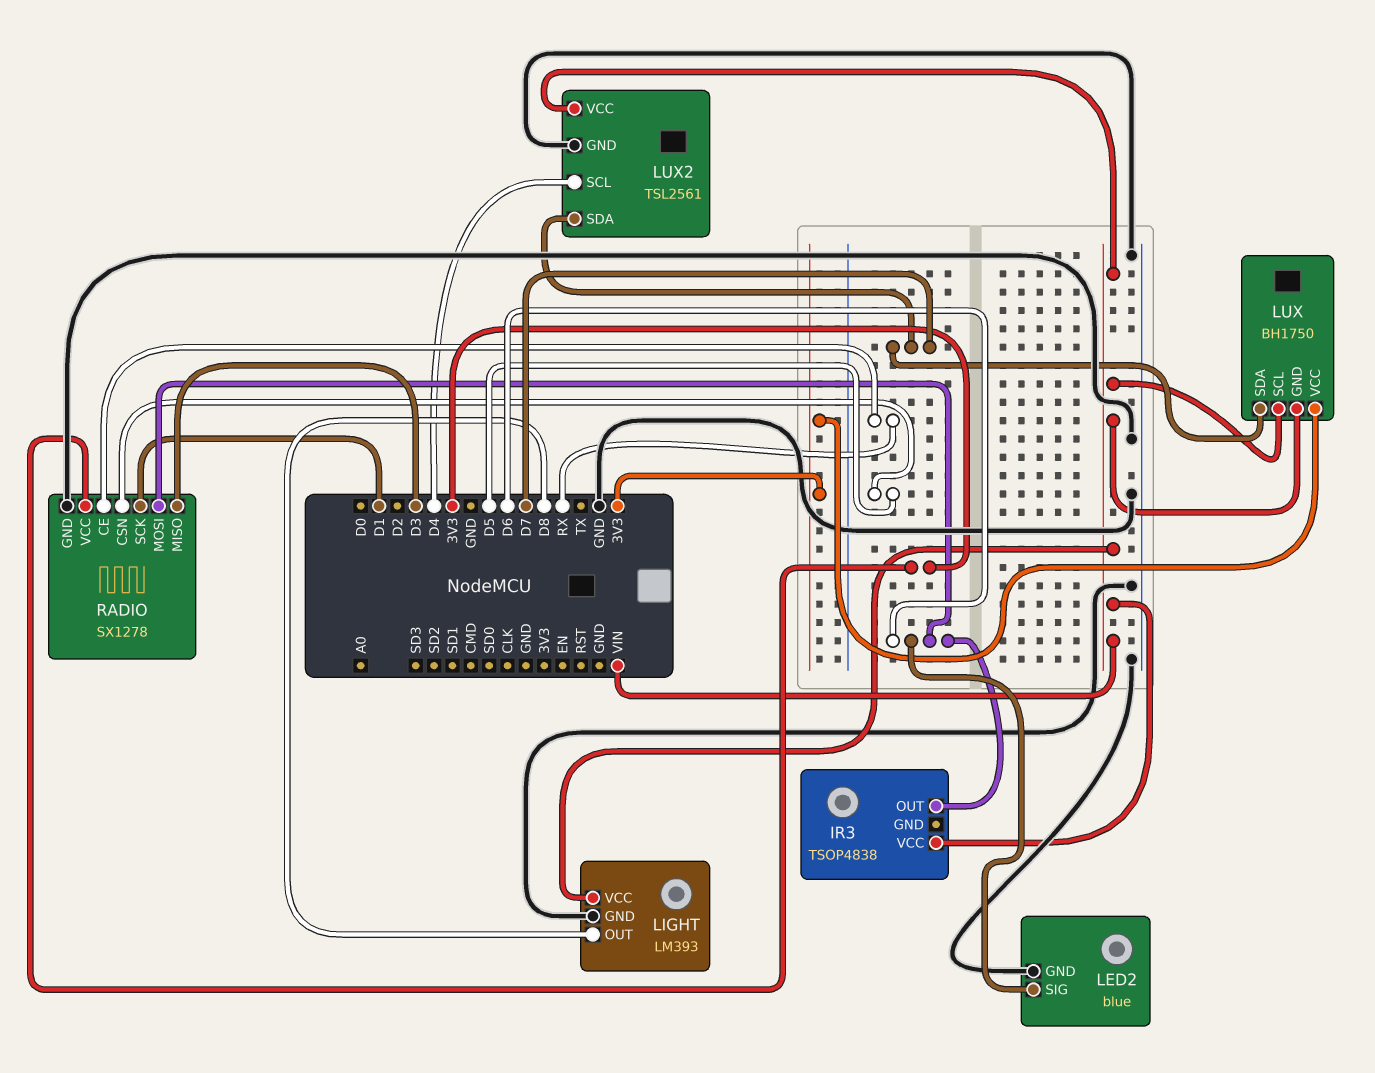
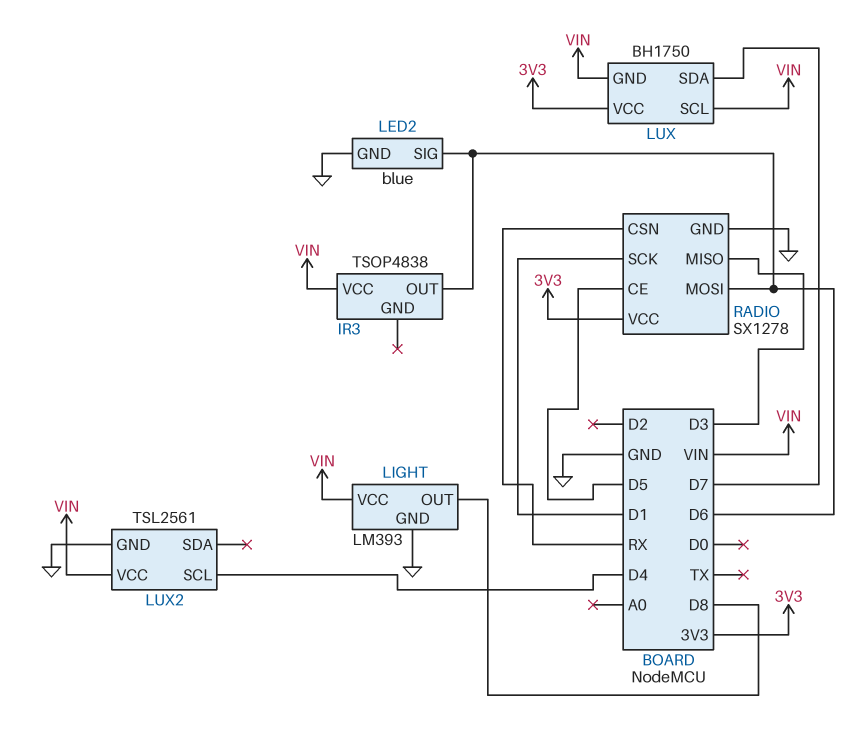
LUX2 pin SDA: D7 -> none
RADIO pin CE: RX -> D5
RADIO pin CSN: D5 -> RX

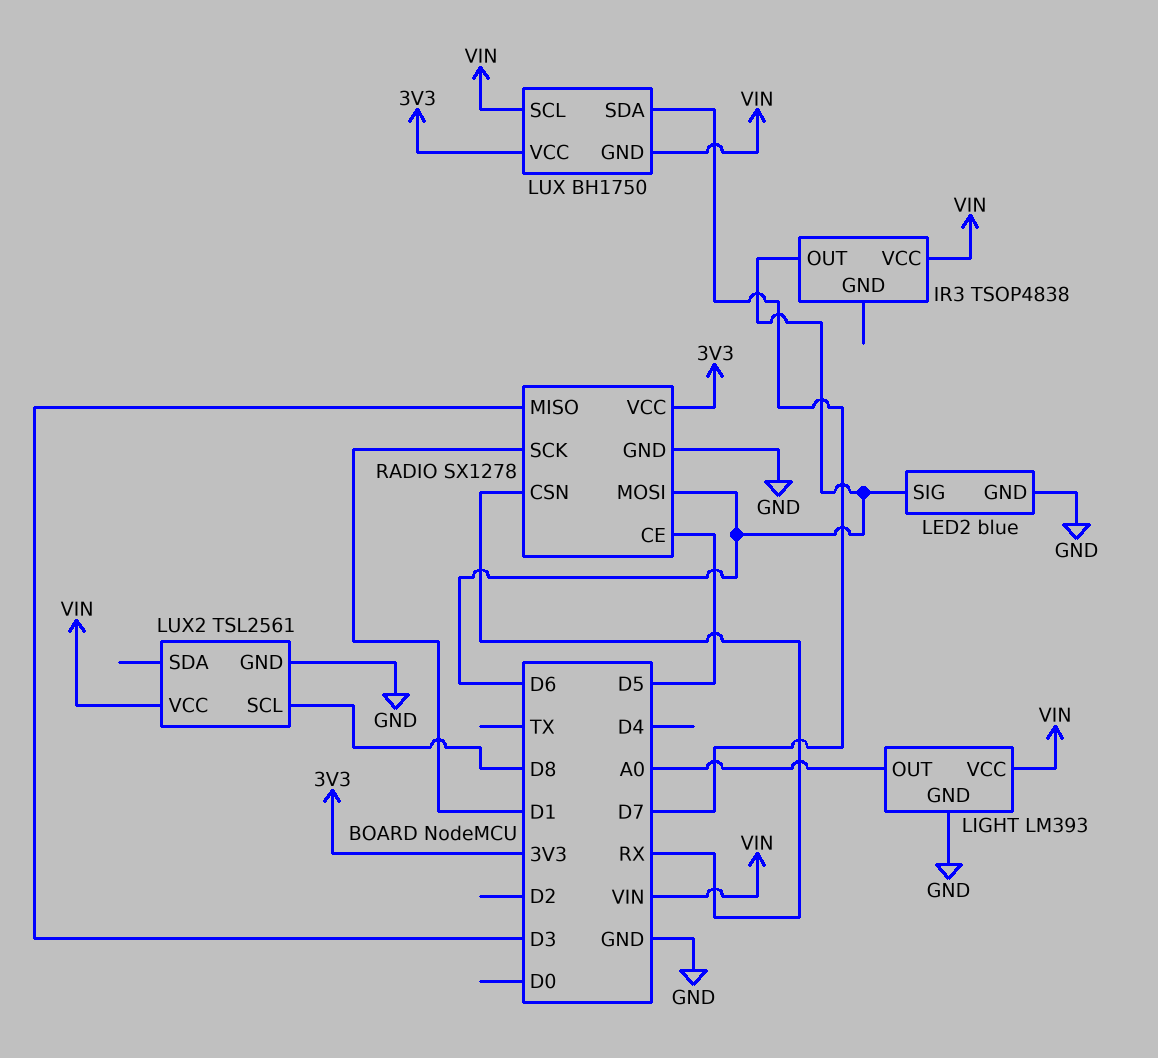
LIGHT pin OUT: D8 -> A0
LUX2 pin SCL: D4 -> D8

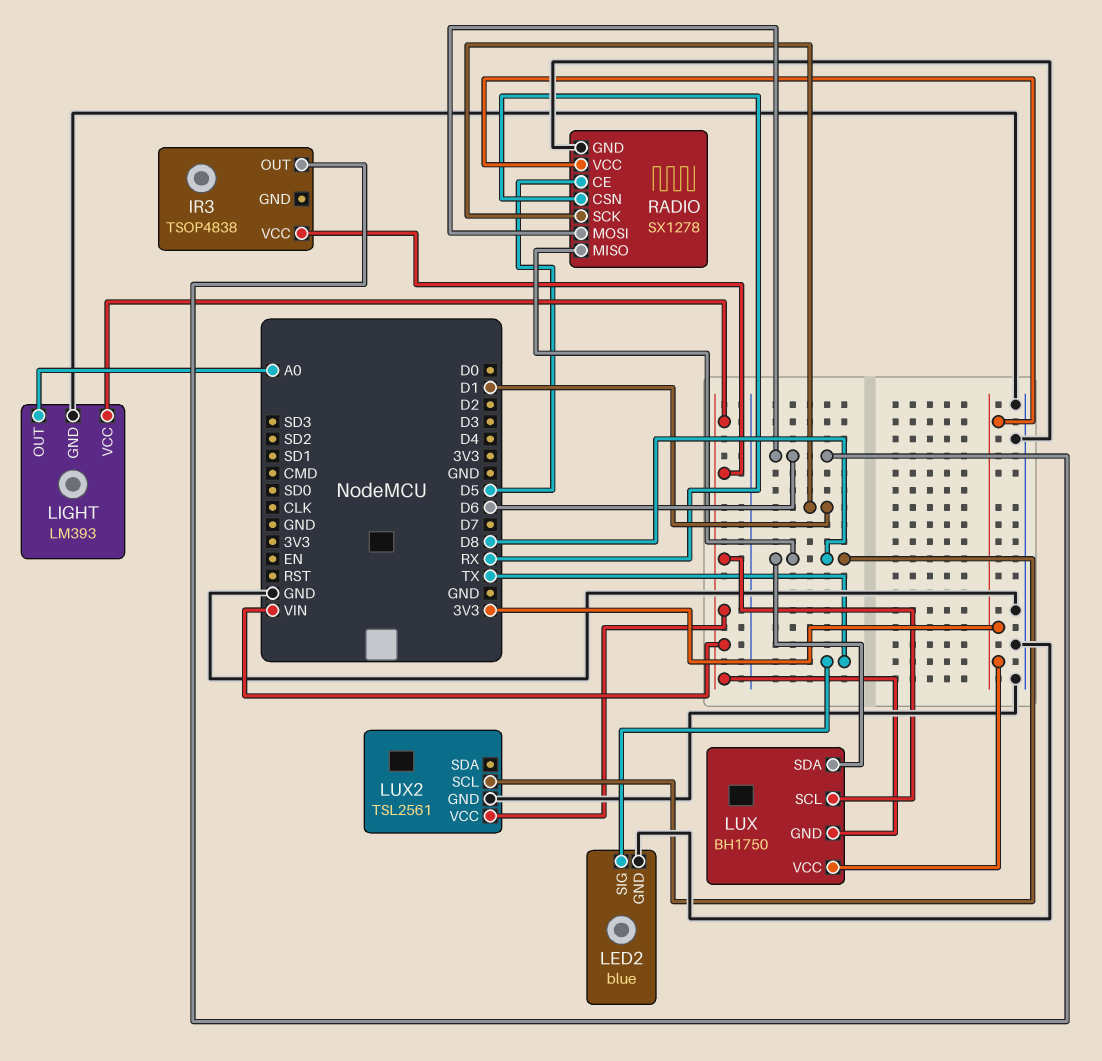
LED2 pin SIG: D6 -> TX
LUX pin SDA: D7 -> D8
RADIO pin MISO: D3 -> D8

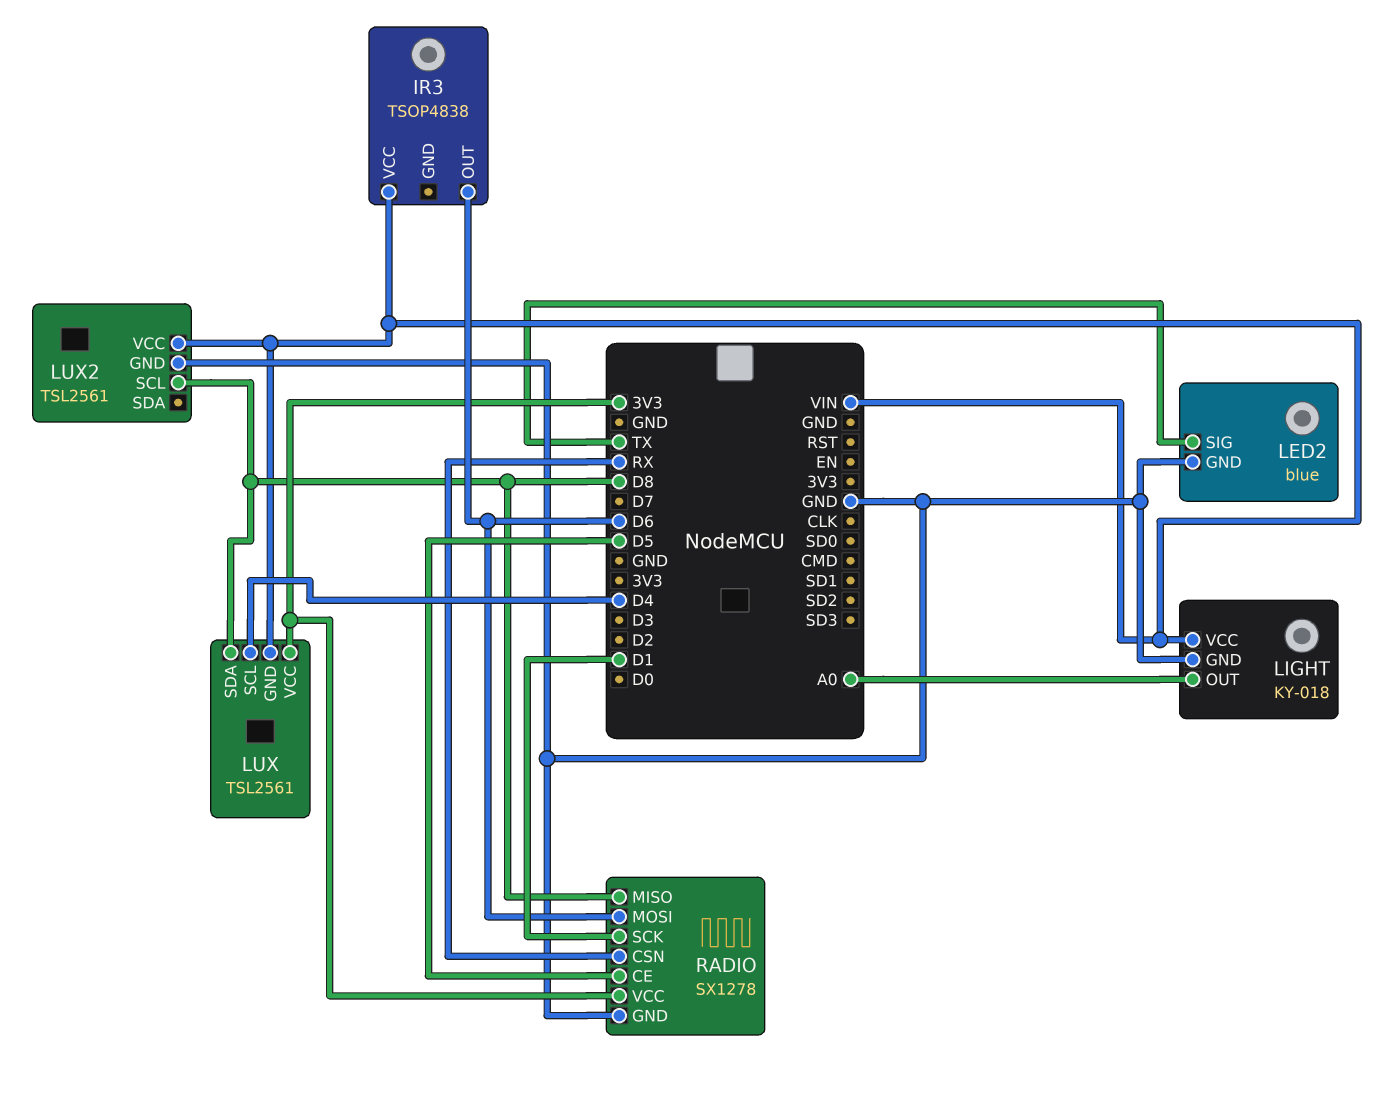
LIGHT: LM393 -> KY-018
LUX: BH1750 -> TSL2561
LUX pin SCL: VIN -> D4

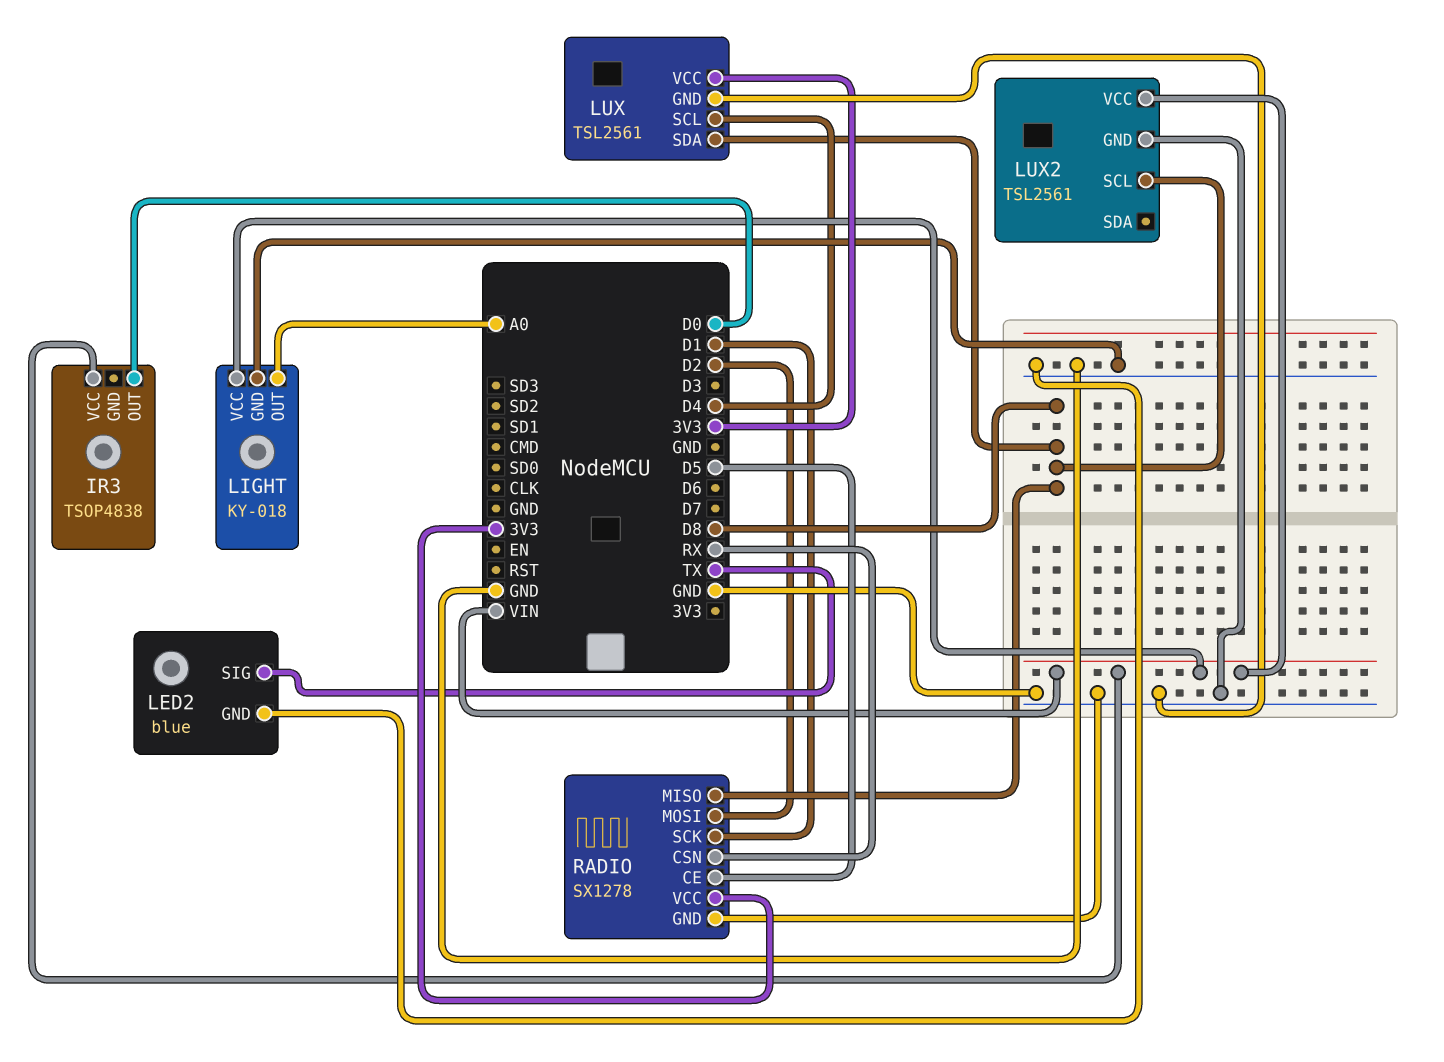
IR3 pin OUT: D6 -> D0
LUX pin GND: VIN -> GND
RADIO pin MOSI: D6 -> D2

